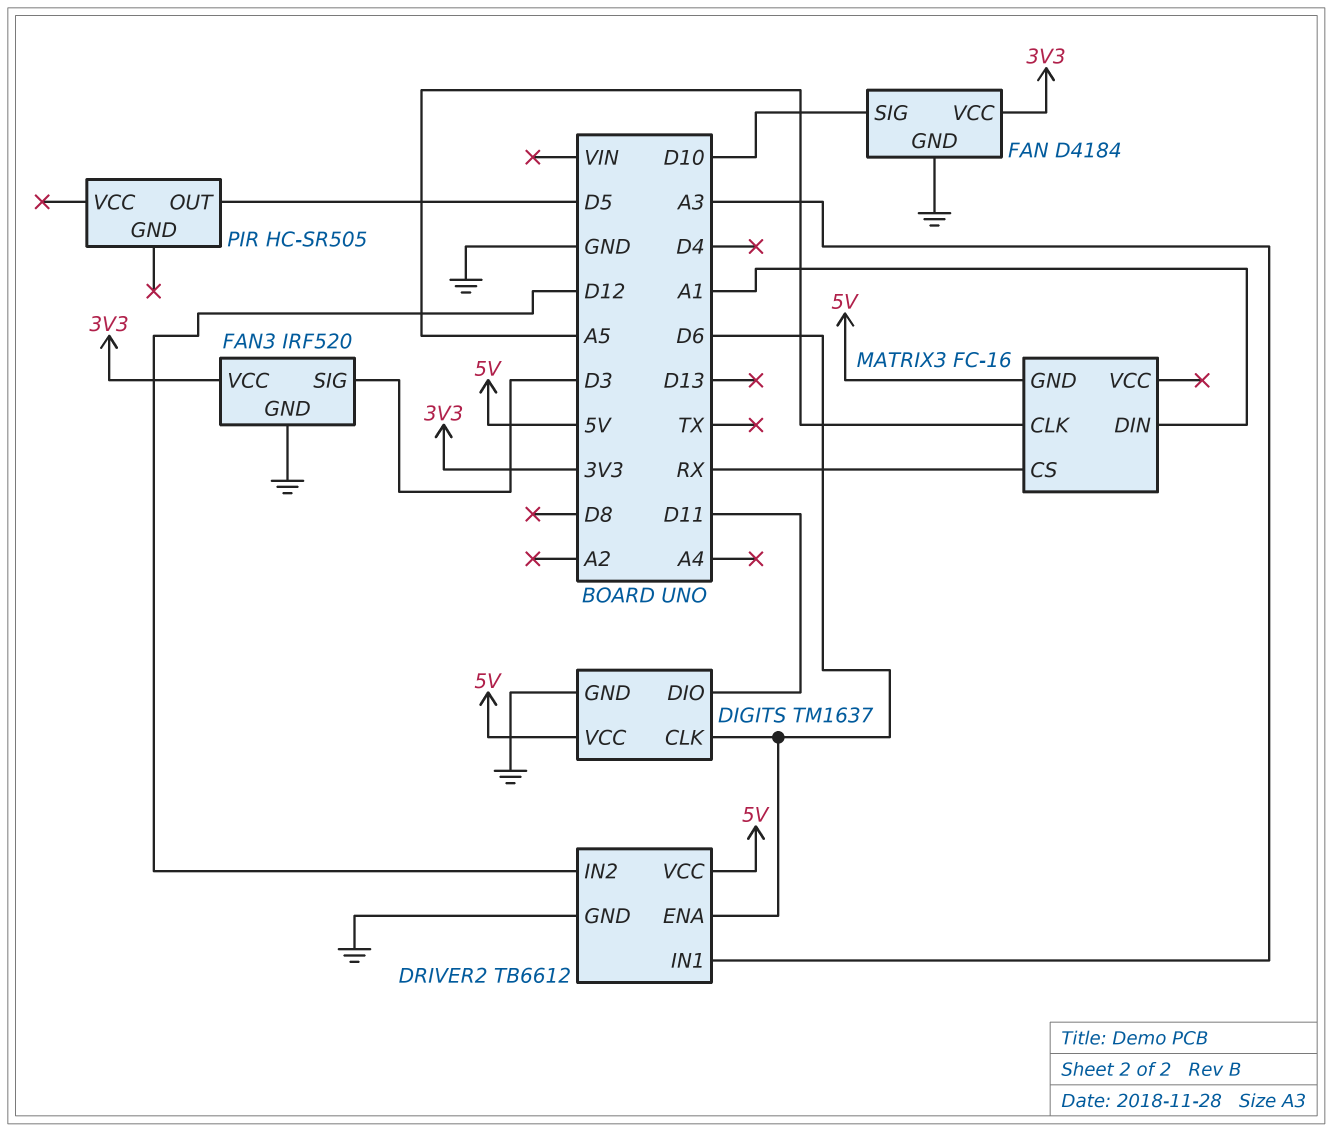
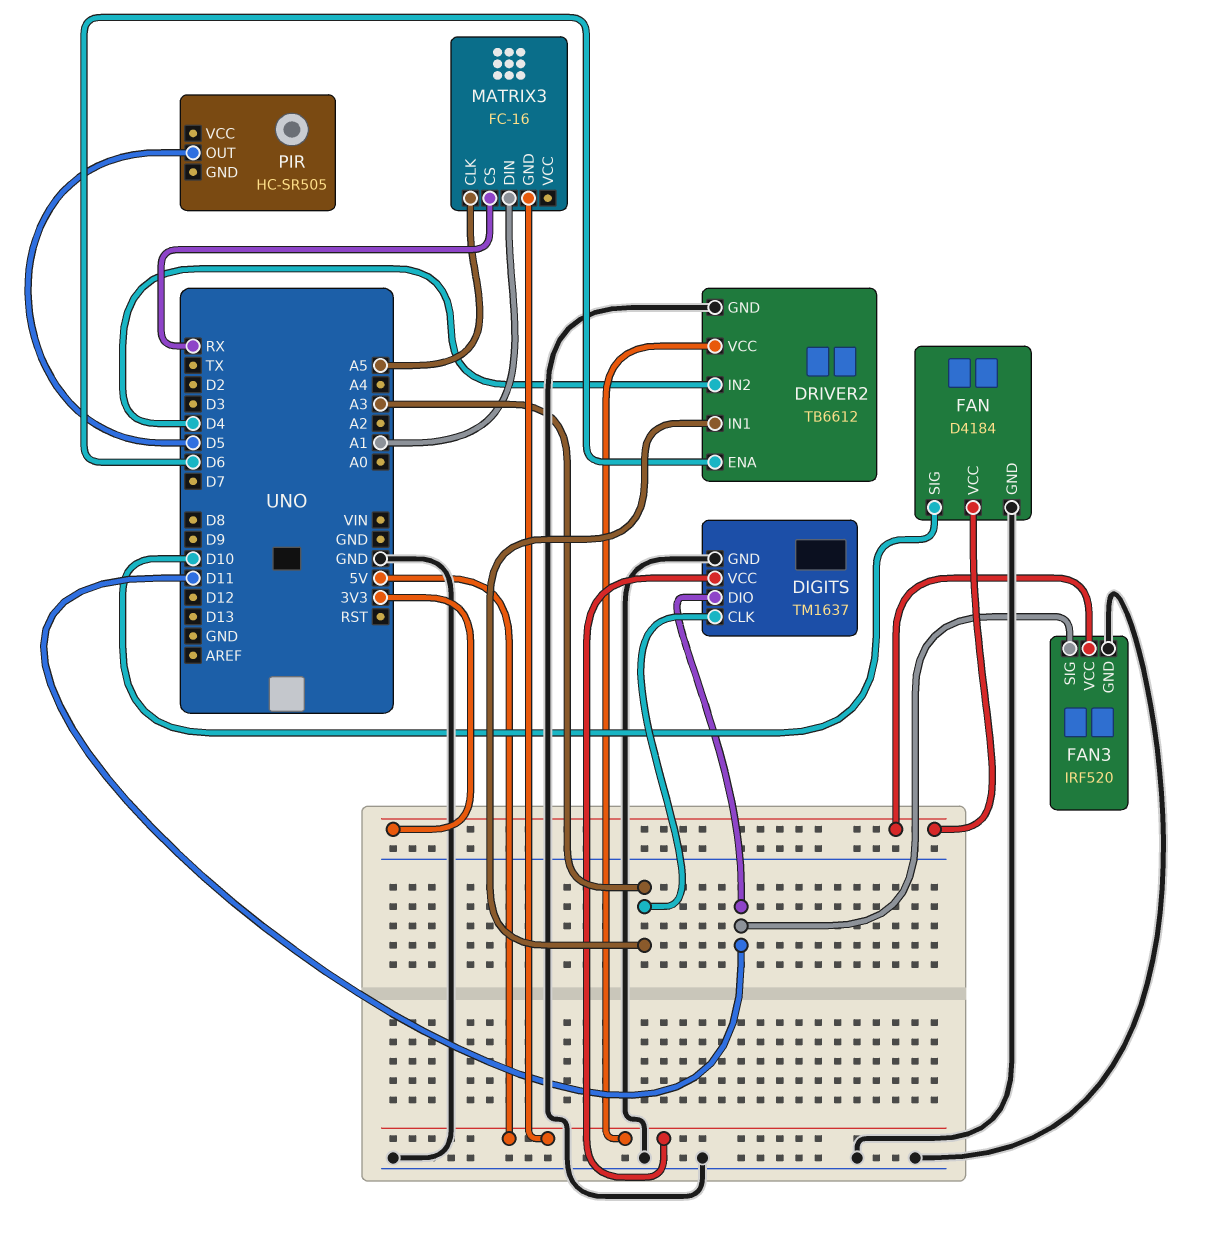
DIGITS pin CLK: D6 -> A3
DRIVER2 pin IN2: D12 -> D4
FAN3 pin SIG: D3 -> D11

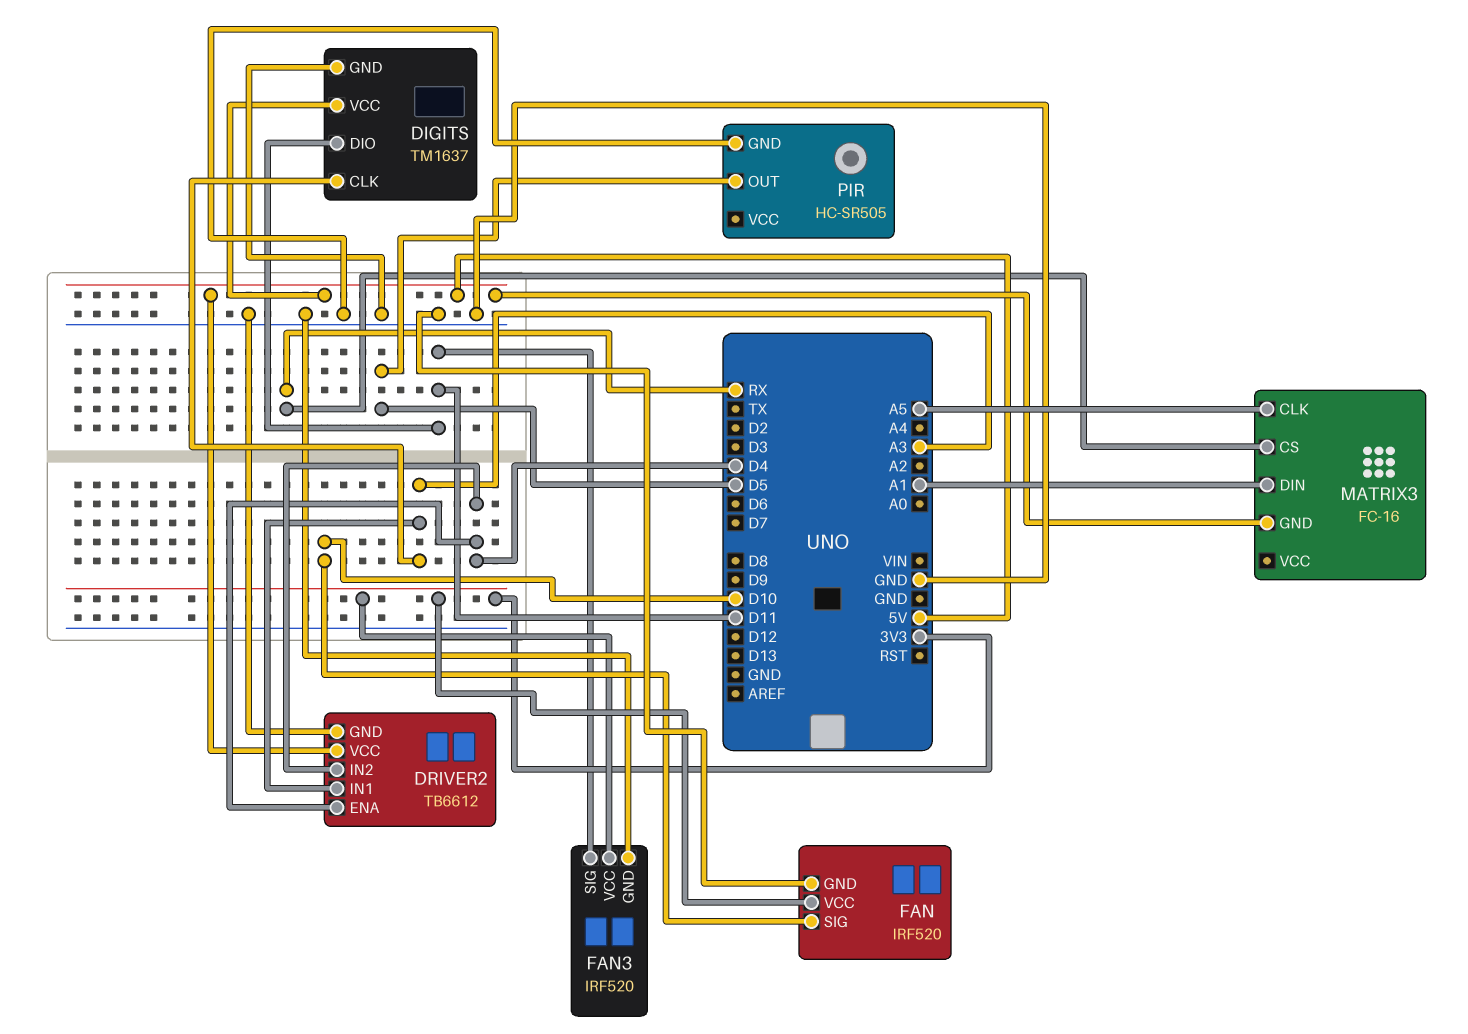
DRIVER2 pin ENA: D6 -> D4
FAN: D4184 -> IRF520
PIR pin GND: none -> GND

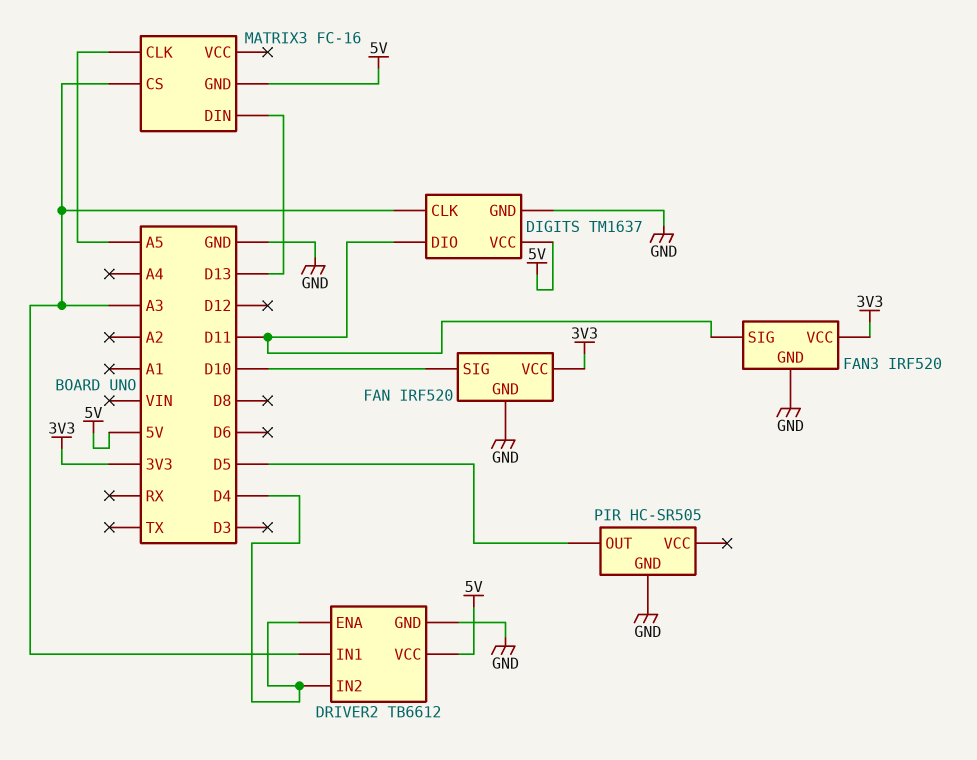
MATRIX3 pin CS: RX -> A3
MATRIX3 pin DIN: A1 -> D13

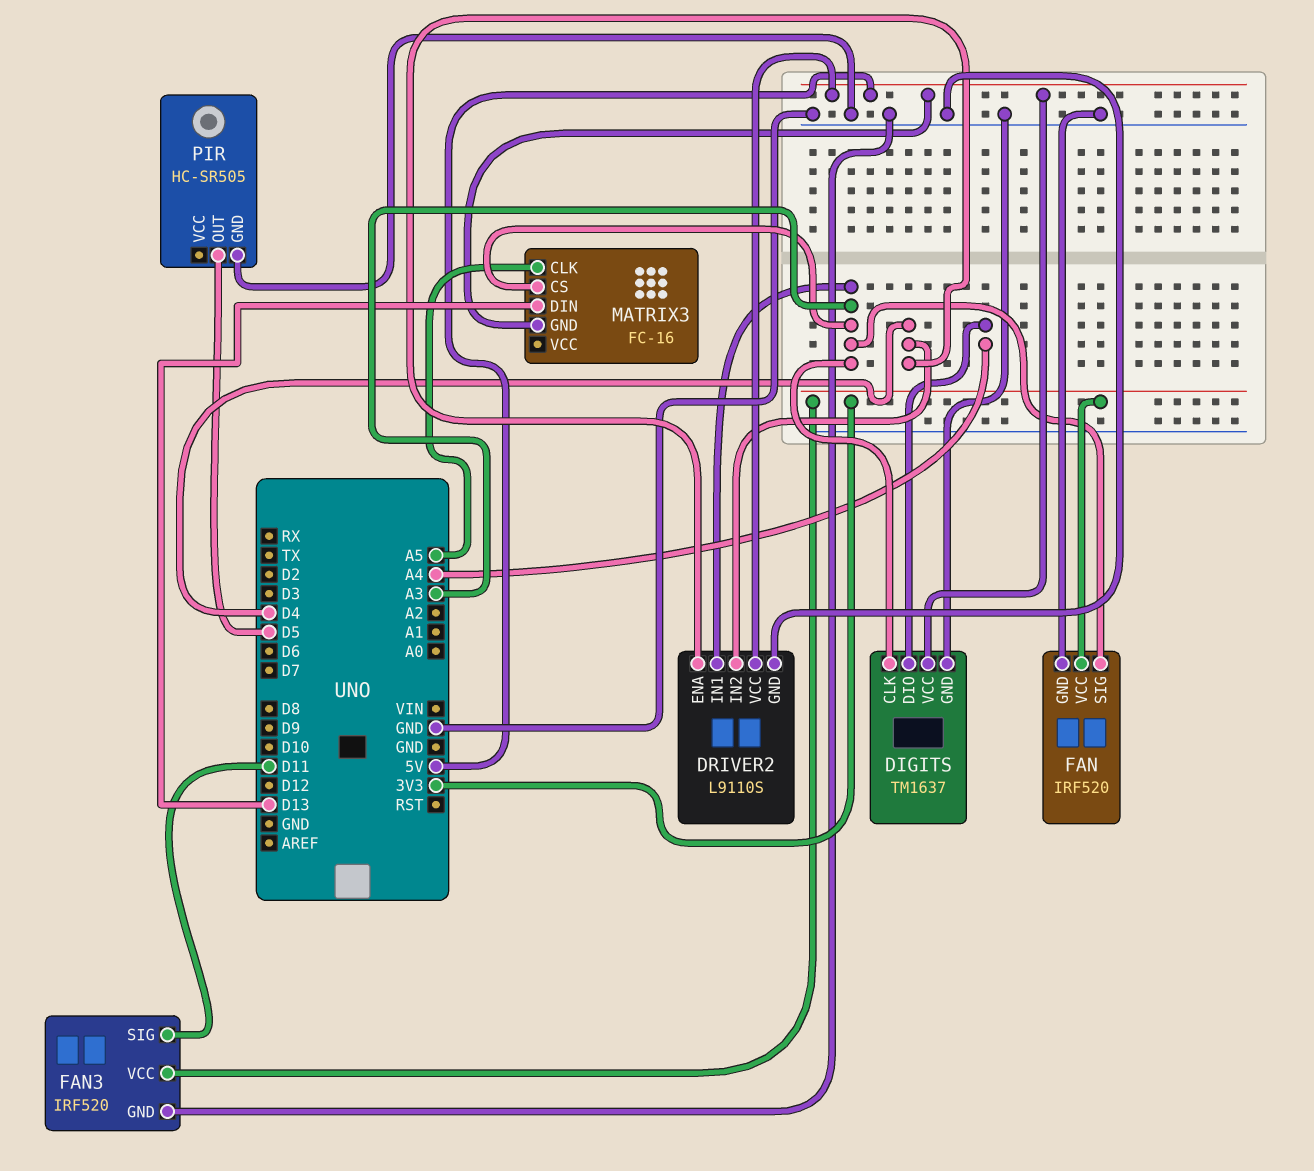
DIGITS pin DIO: D11 -> A4
DRIVER2: TB6612 -> L9110S
FAN pin SIG: D10 -> A3

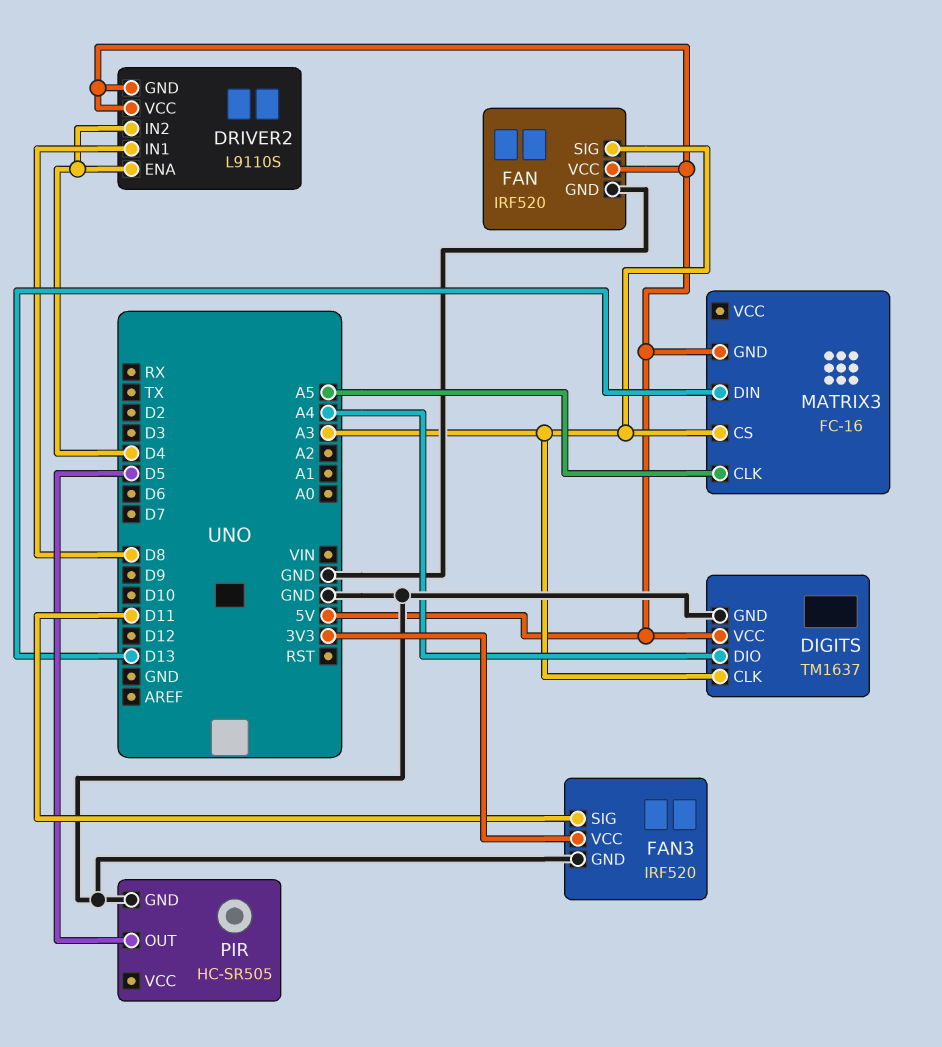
DRIVER2 pin GND: GND -> 5V
DRIVER2 pin IN1: A3 -> D8
FAN pin VCC: 3V3 -> 5V

